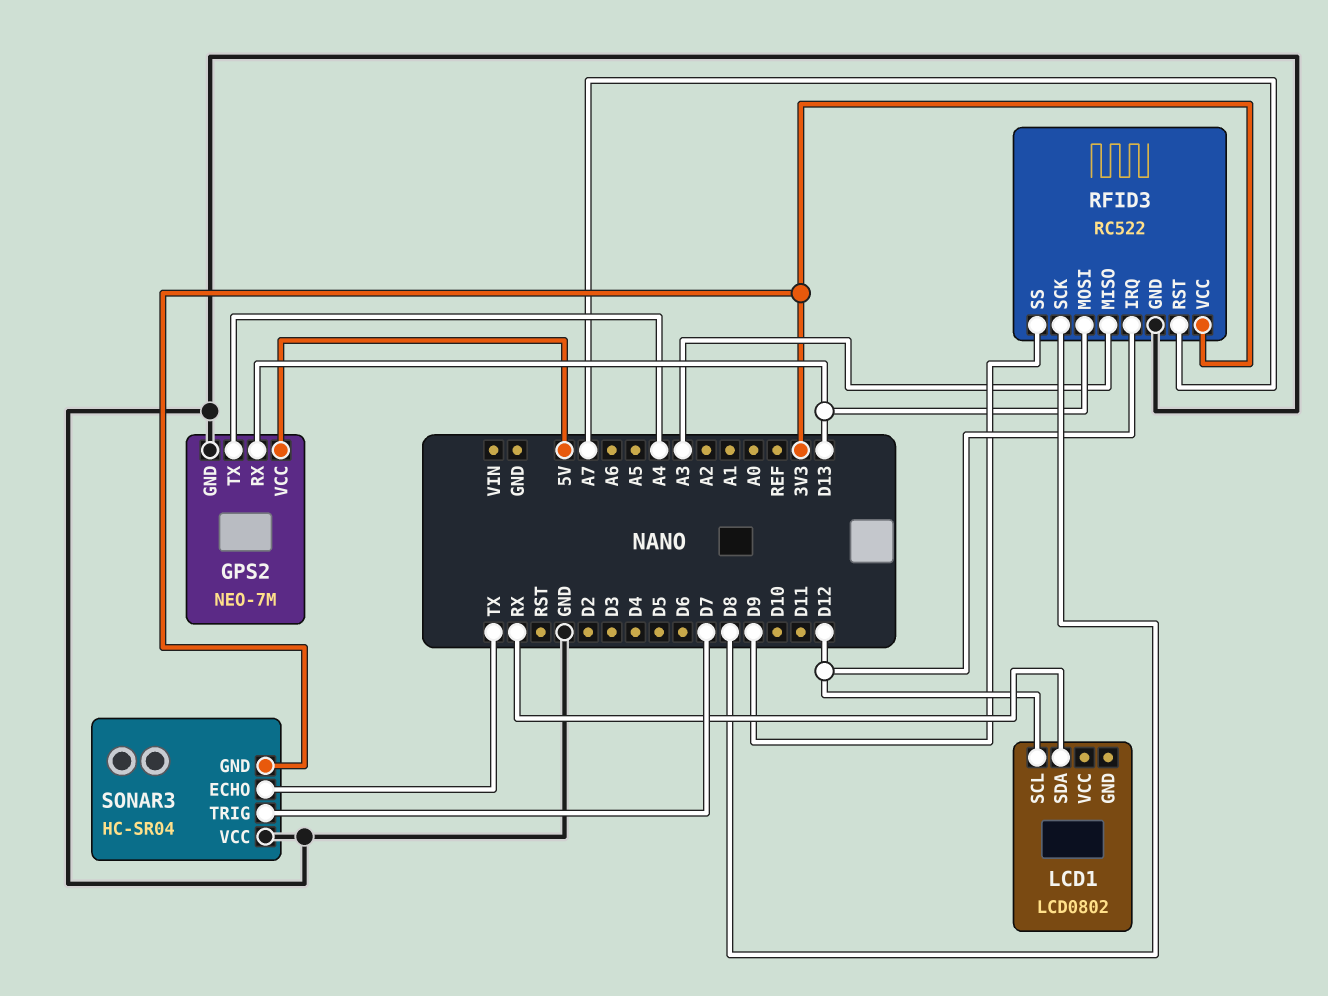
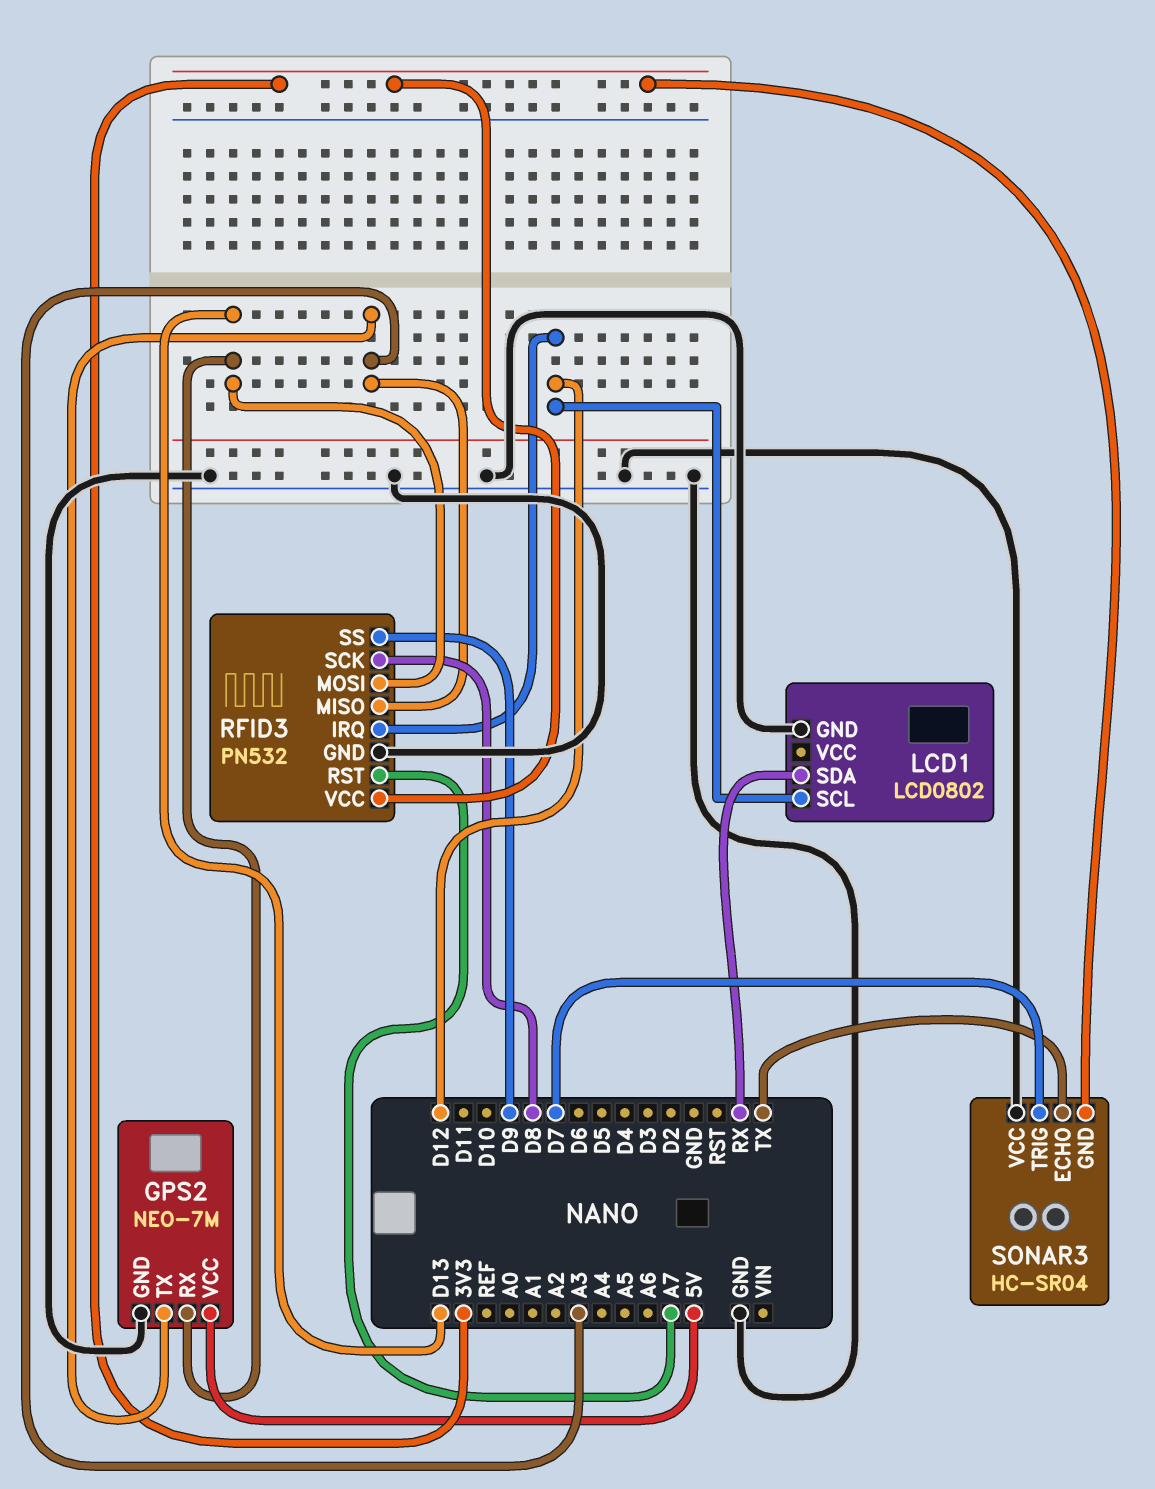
GPS2 pin TX: A4 -> A3
LCD1 pin GND: none -> GND
RFID3: RC522 -> PN532

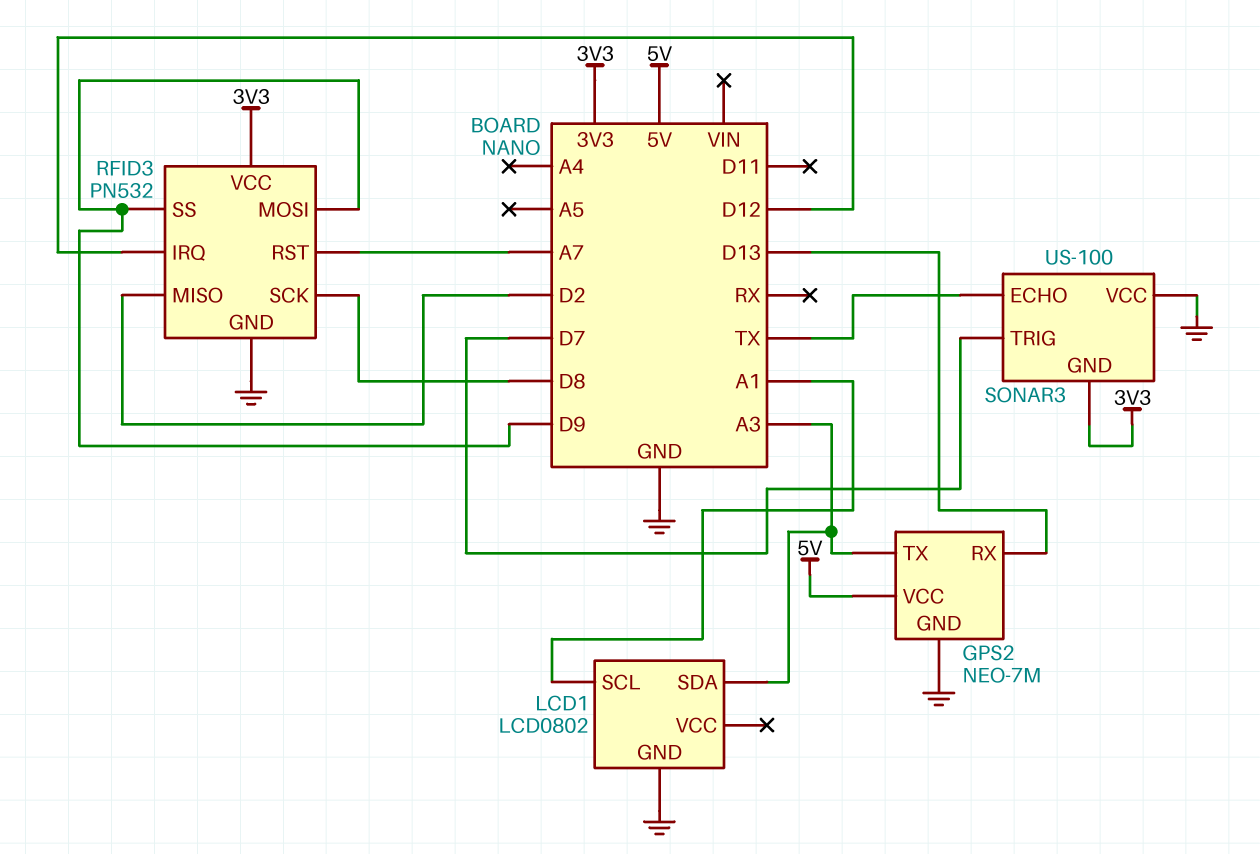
LCD1 pin SCL: D12 -> A1
LCD1 pin SDA: RX -> A3
RFID3 pin MISO: A3 -> D2
RFID3 pin MOSI: D13 -> D9
SONAR3: HC-SR04 -> US-100

